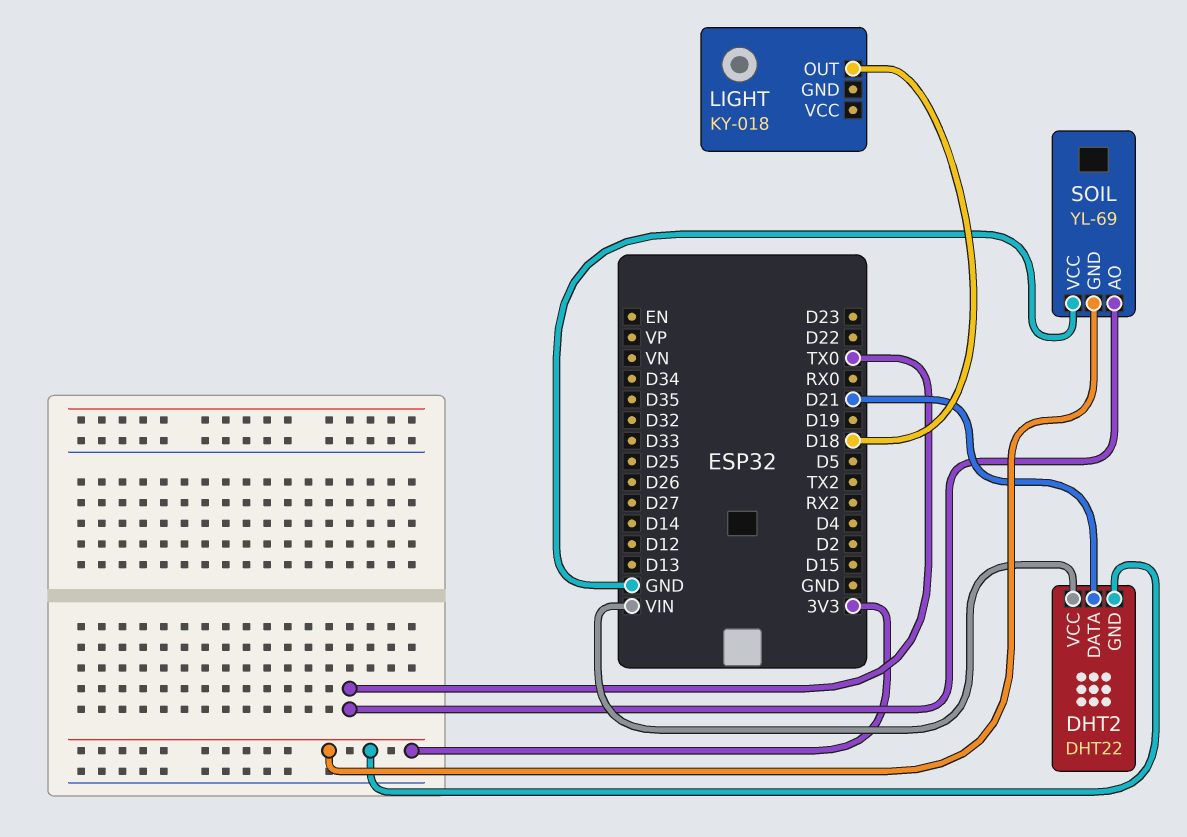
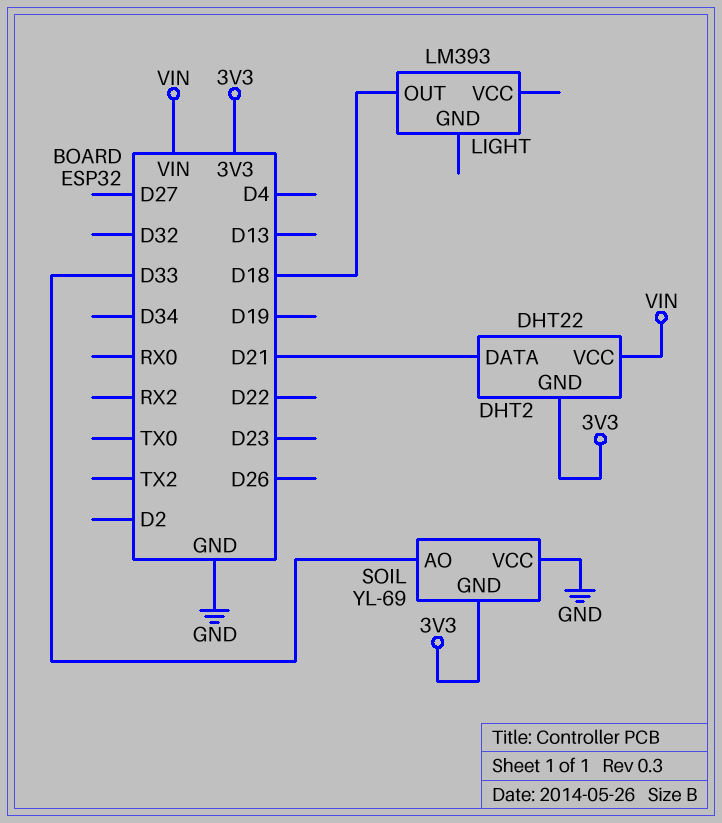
LIGHT: KY-018 -> LM393
SOIL pin AO: TX0 -> D33

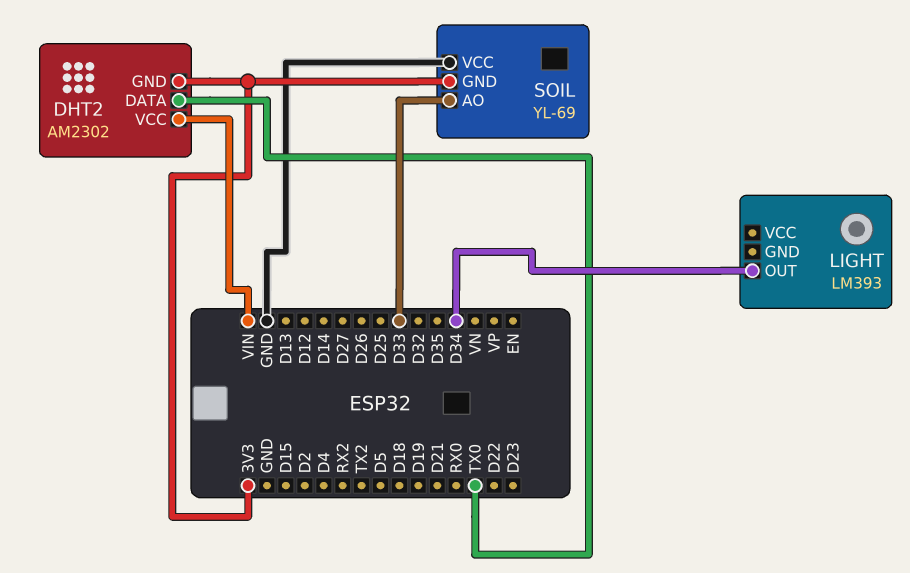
DHT2: DHT22 -> AM2302
DHT2 pin DATA: D21 -> TX0
LIGHT pin OUT: D18 -> D34

